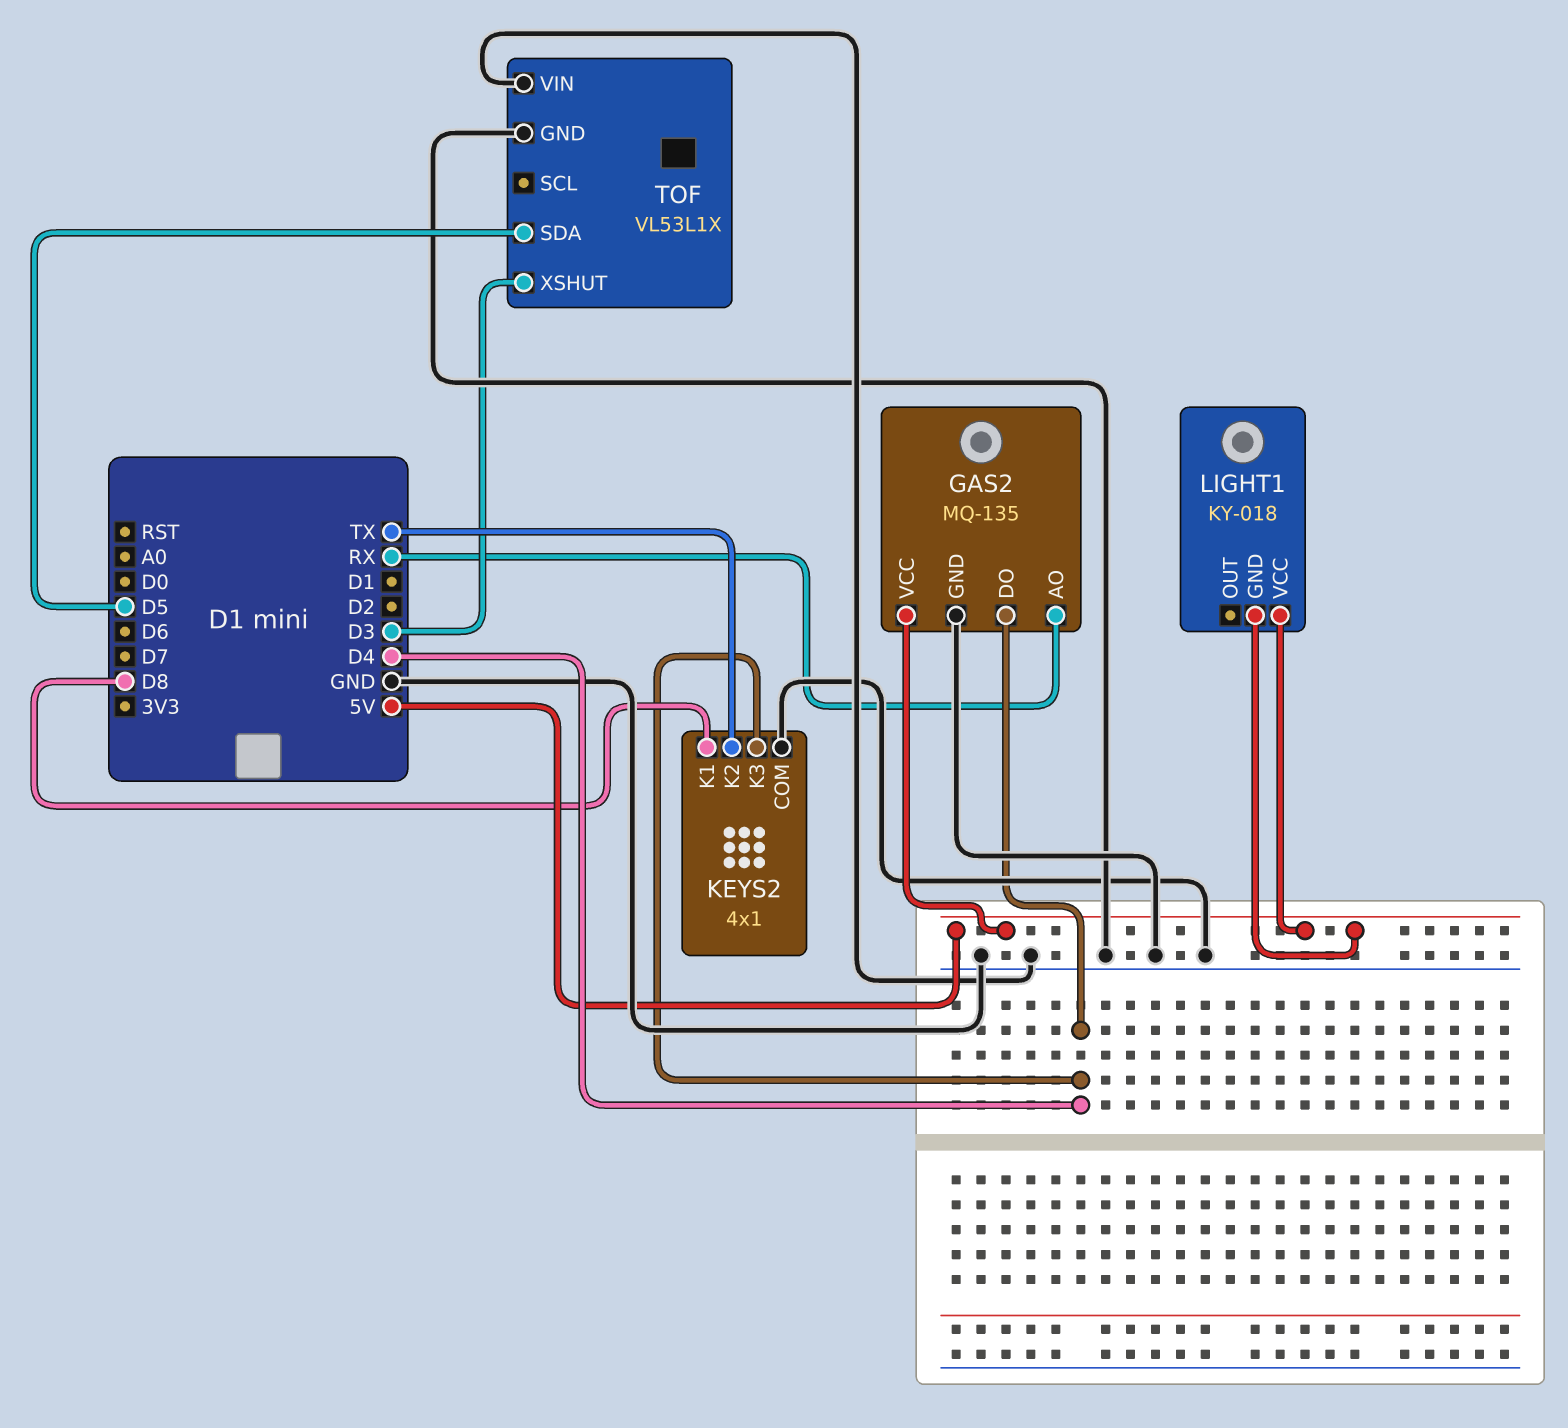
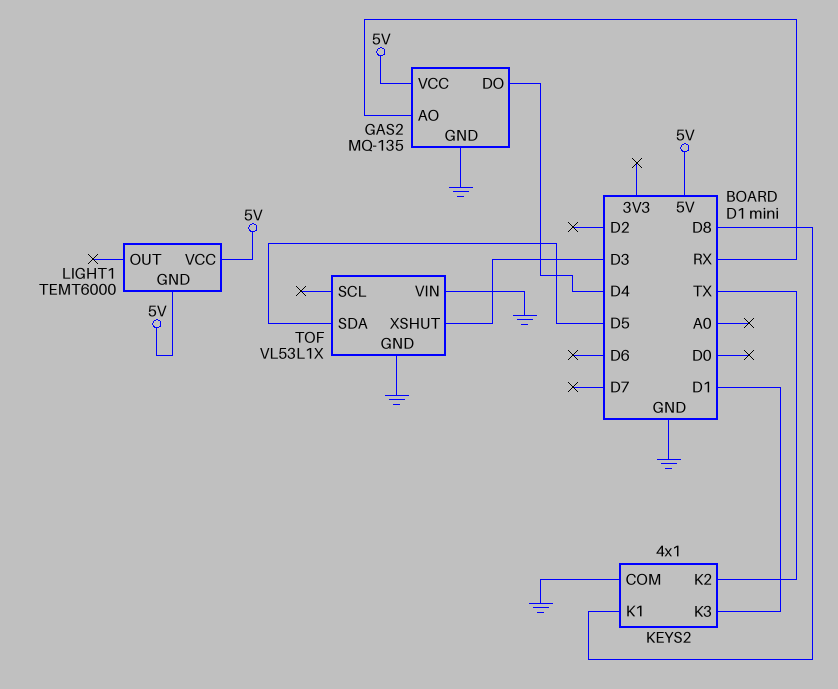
KEYS2 pin K3: D4 -> D1
LIGHT1: KY-018 -> TEMT6000

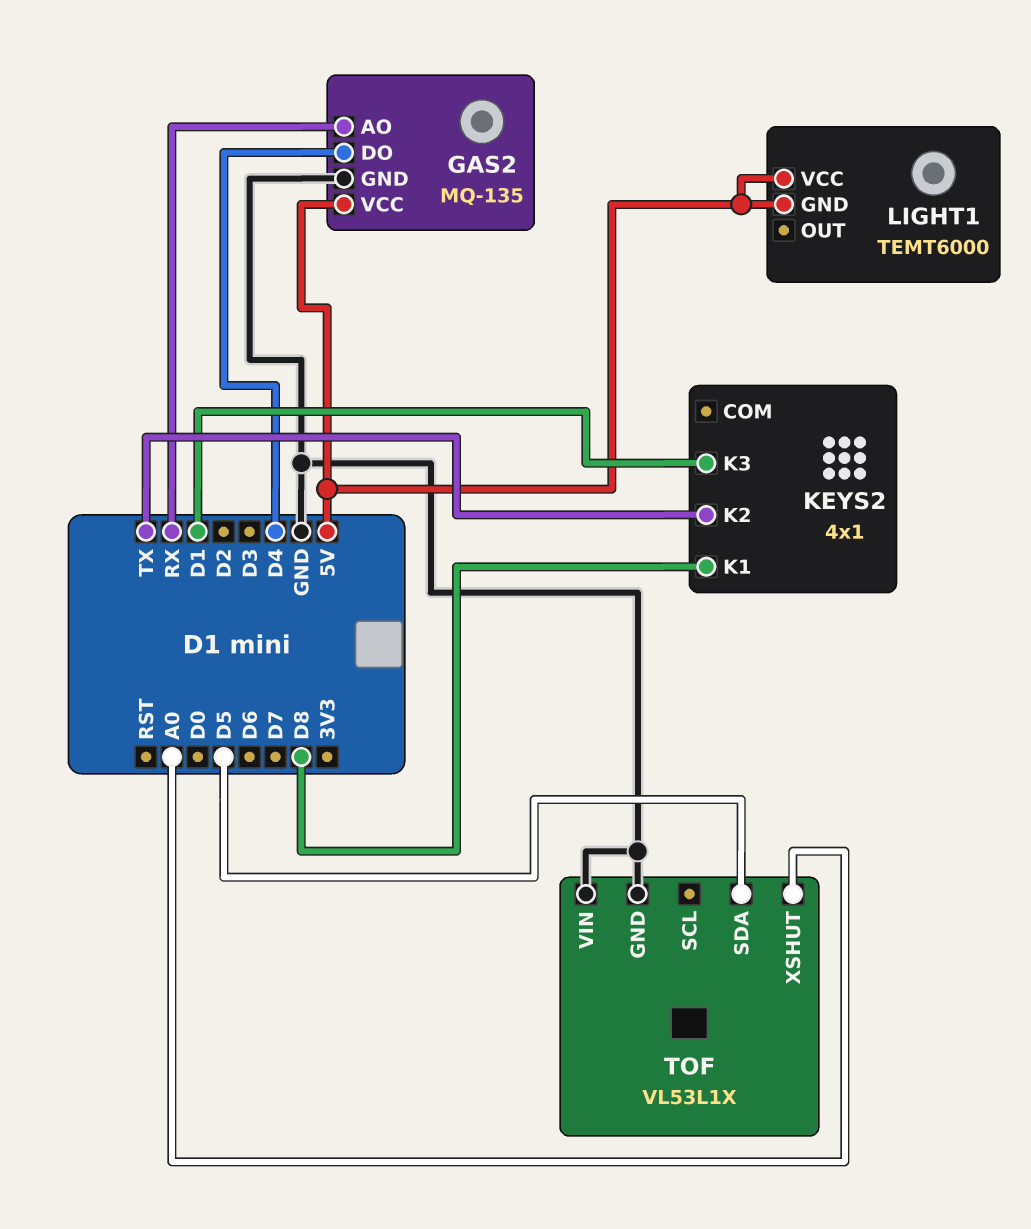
KEYS2 pin COM: GND -> none
TOF pin XSHUT: D3 -> A0

